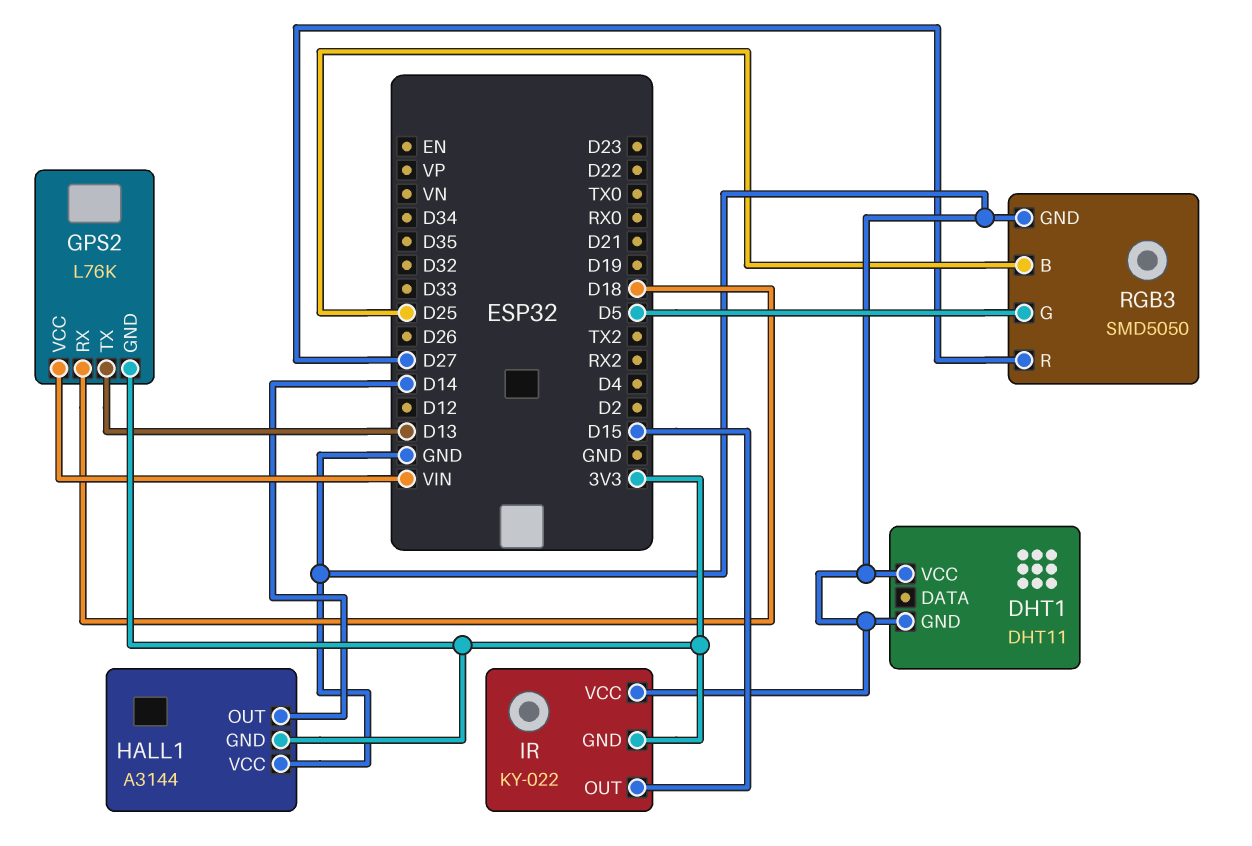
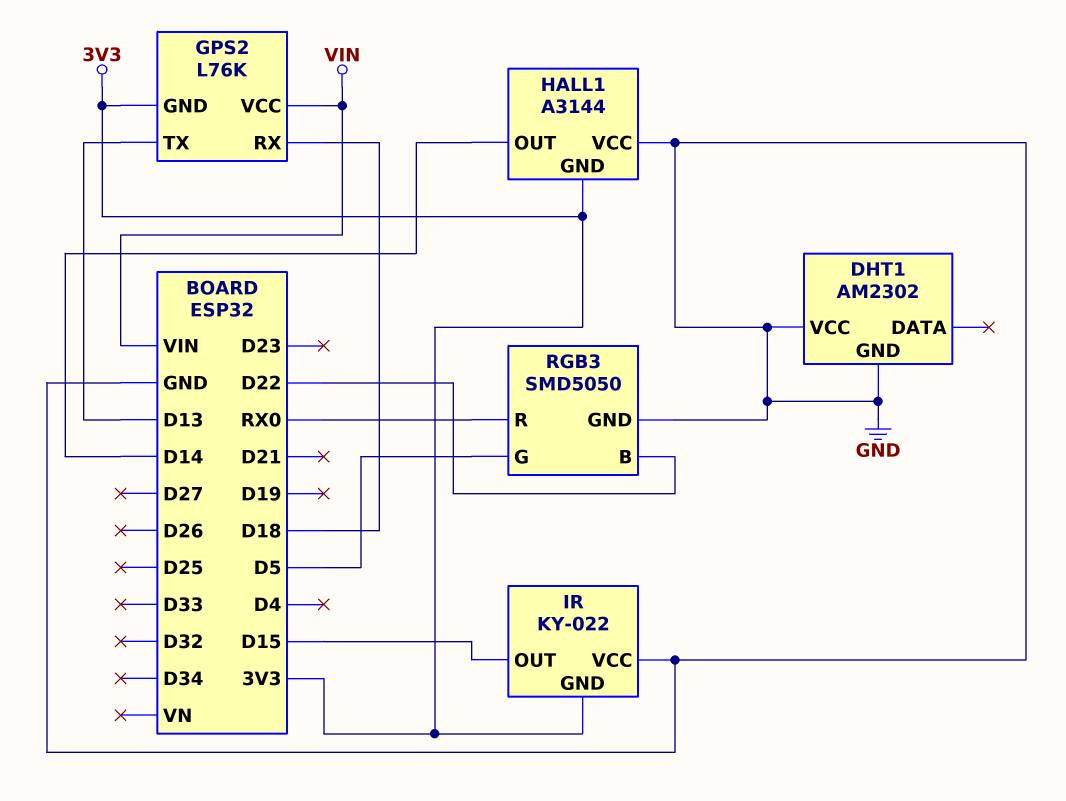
DHT1: DHT11 -> AM2302
RGB3 pin B: D25 -> D22
RGB3 pin R: D27 -> RX0

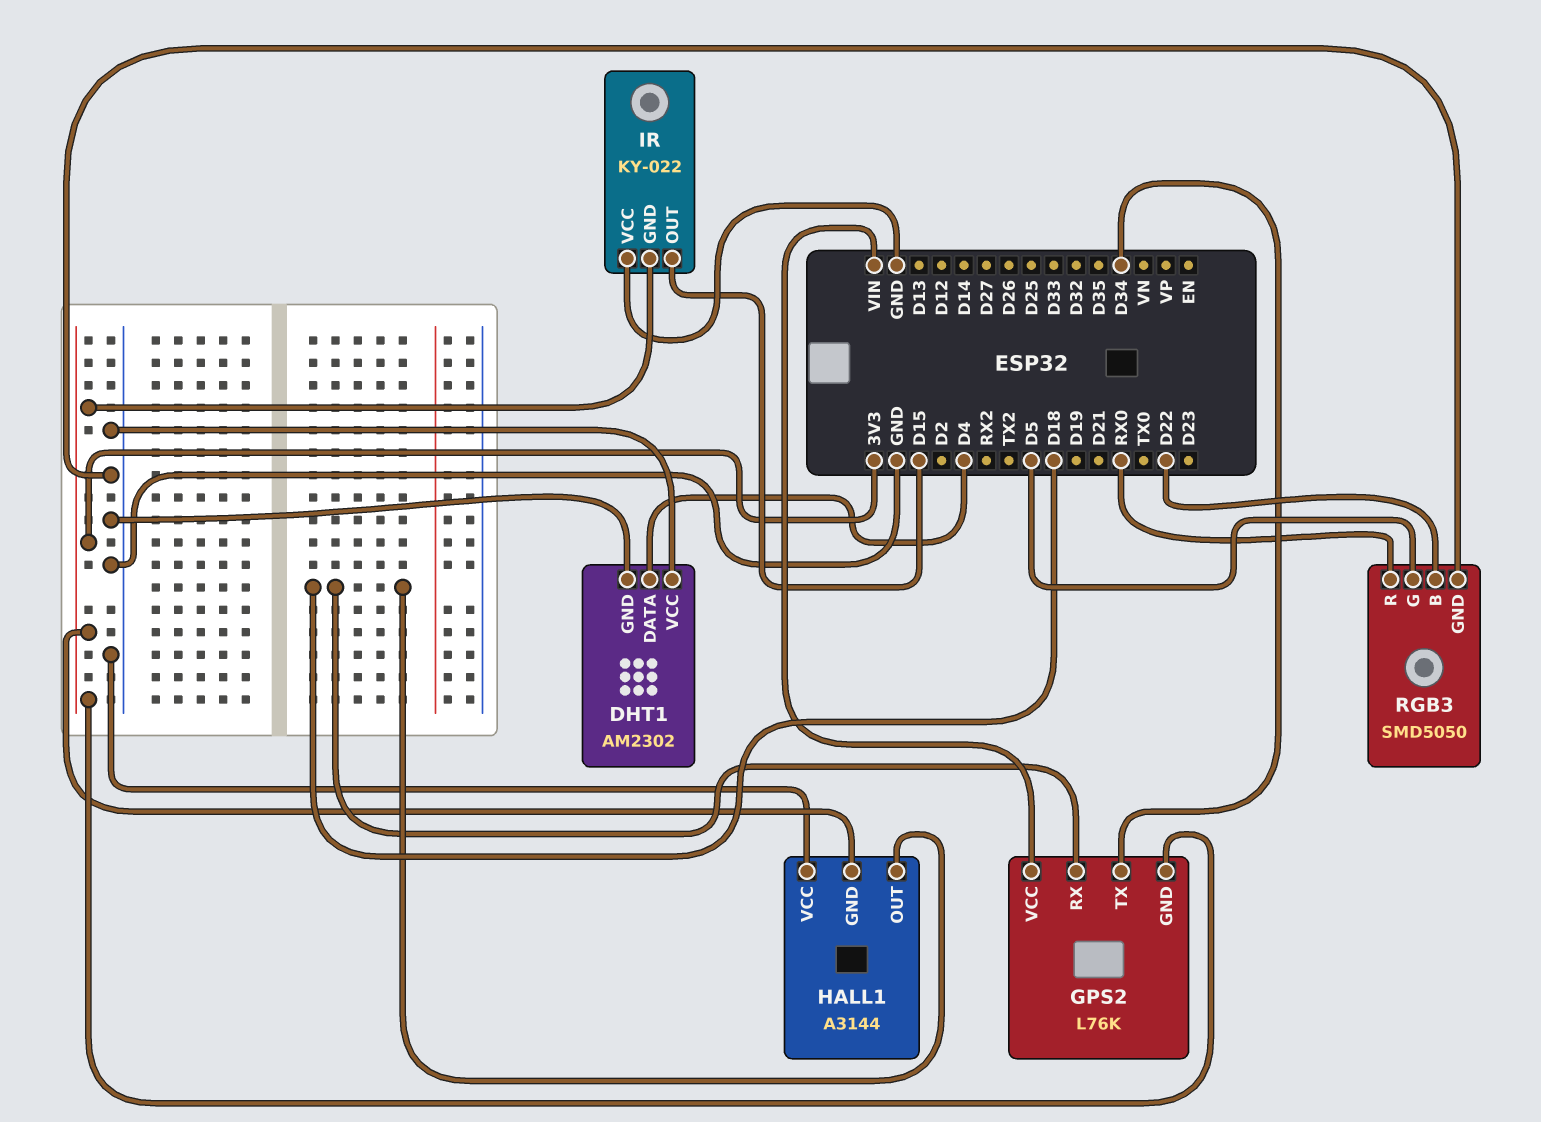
DHT1 pin DATA: none -> D4
GPS2 pin TX: D13 -> D34
HALL1 pin OUT: D14 -> D18

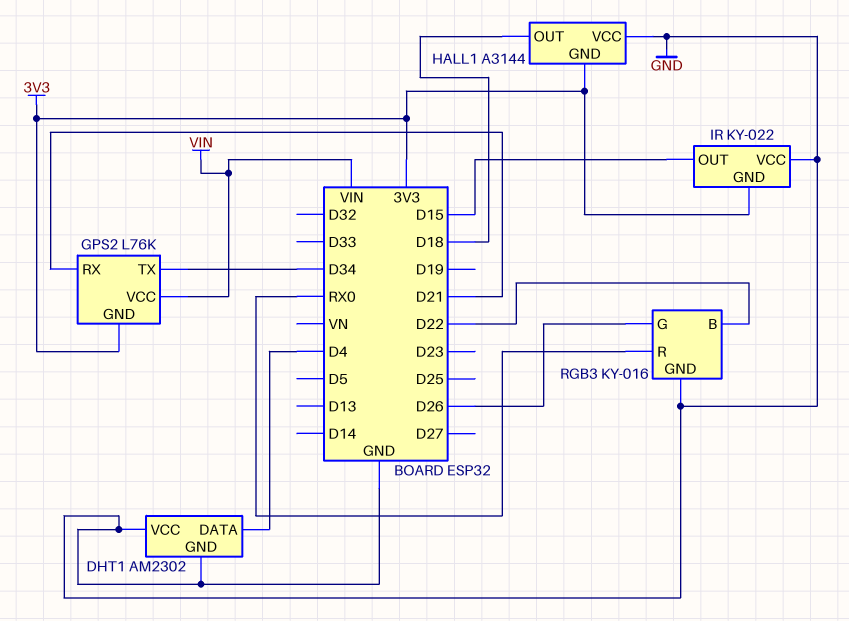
GPS2 pin RX: D18 -> D21
RGB3: SMD5050 -> KY-016
RGB3 pin G: D5 -> D26

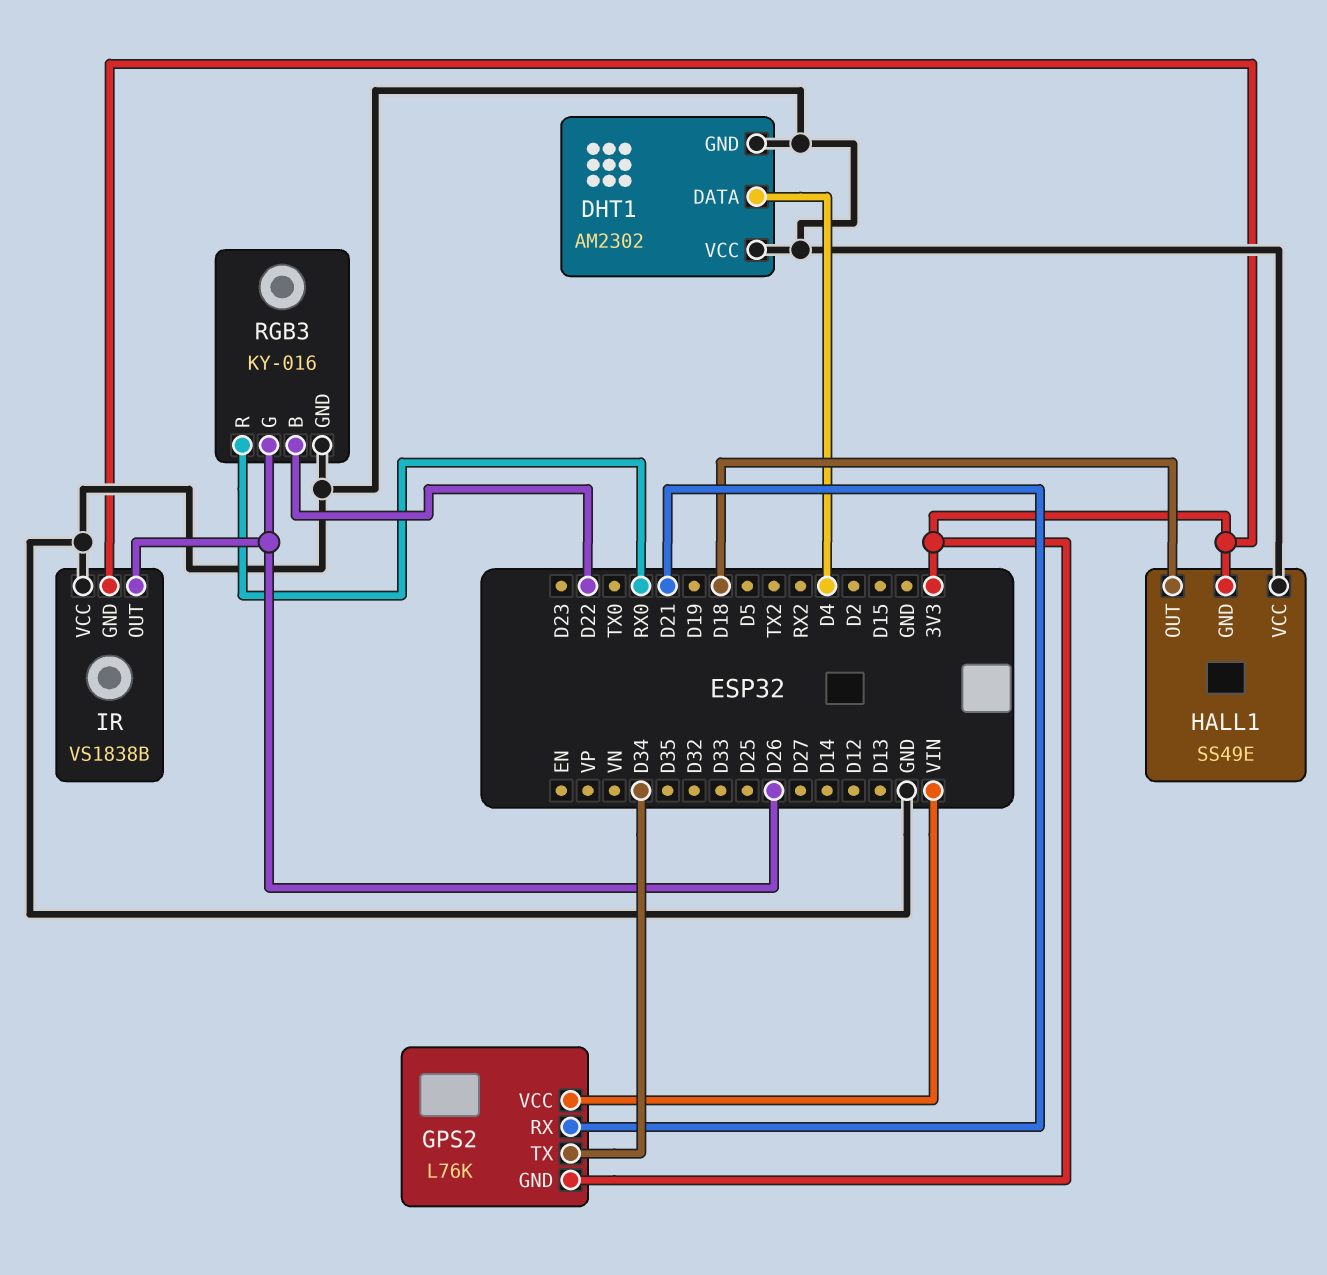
HALL1: A3144 -> SS49E
IR: KY-022 -> VS1838B
IR pin OUT: D15 -> D26

